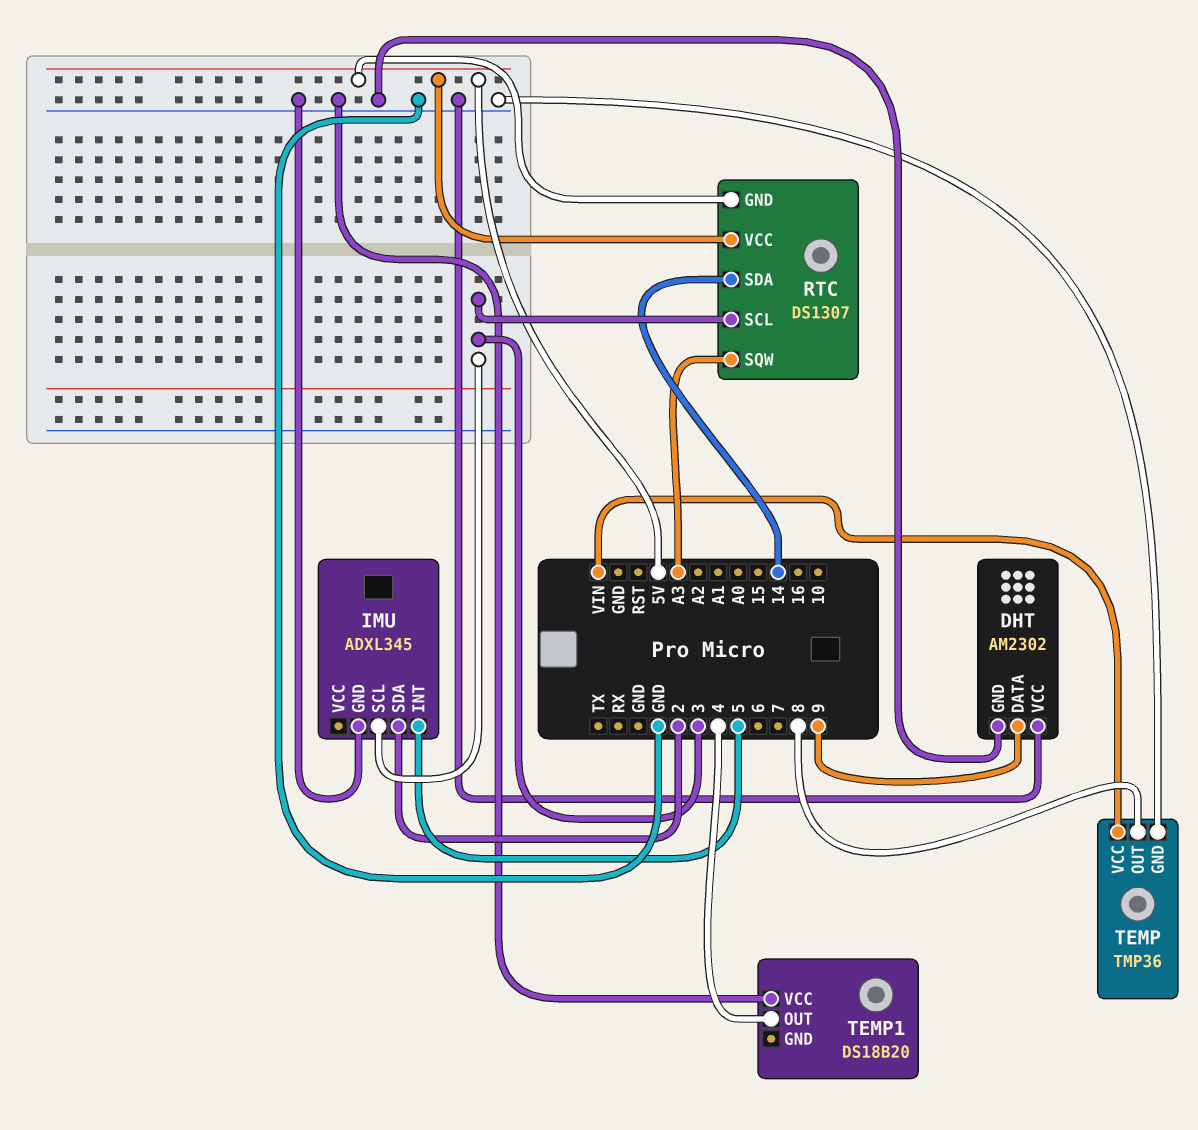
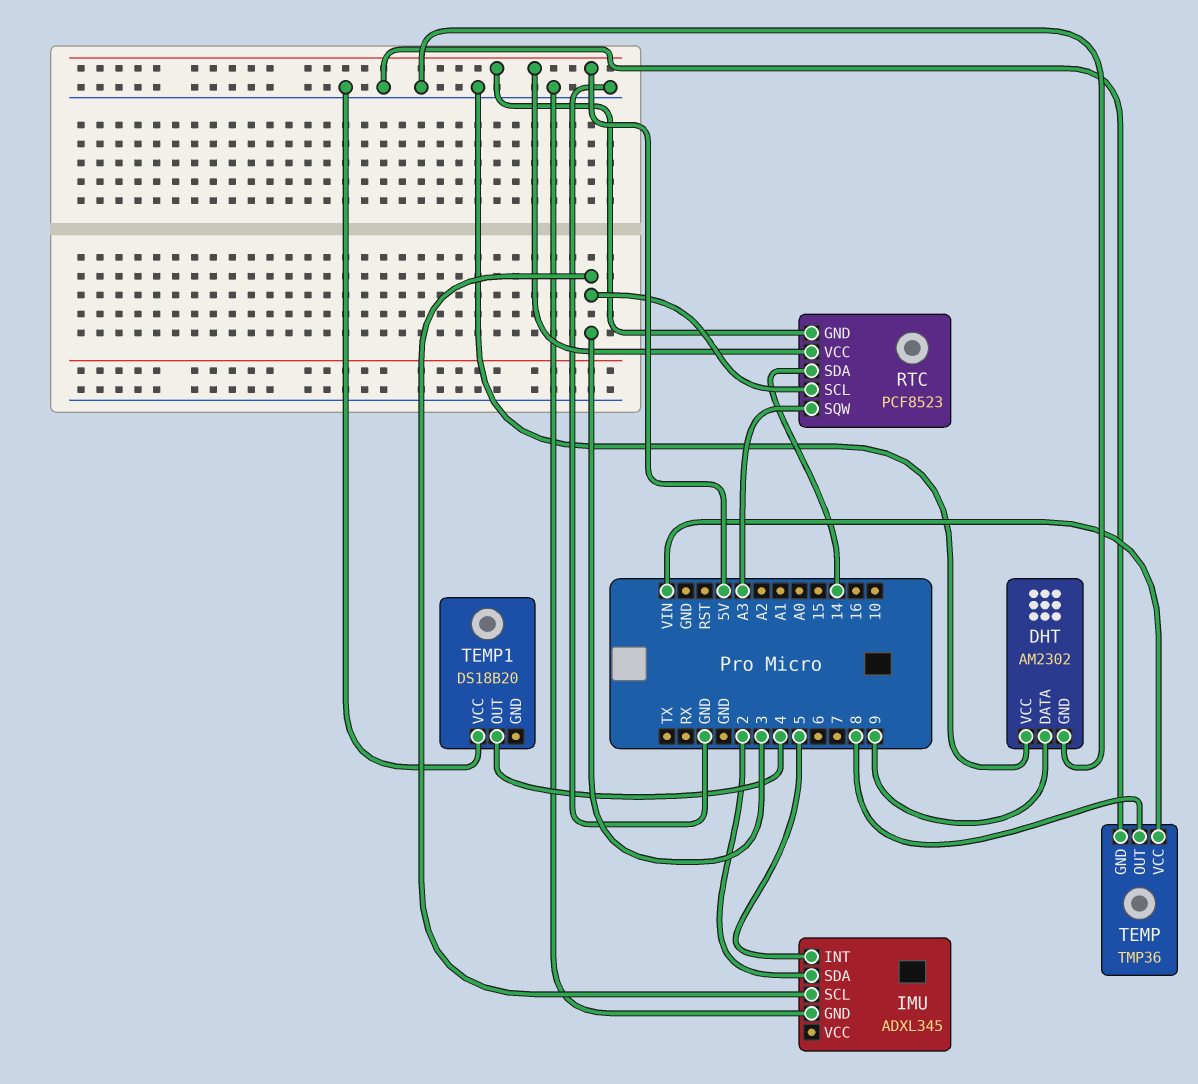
RTC: DS1307 -> PCF8523

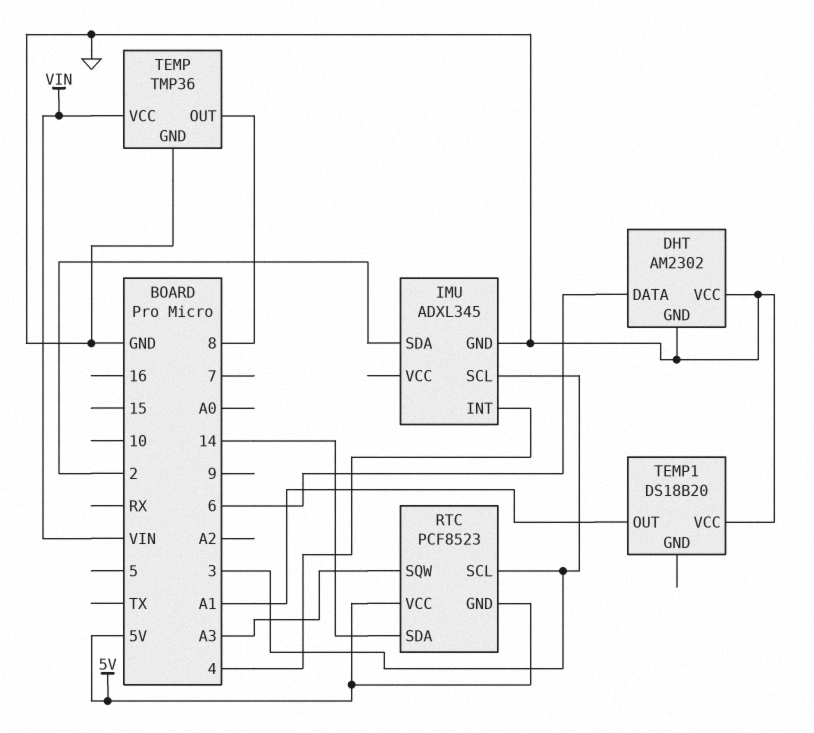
DHT pin DATA: 9 -> 6
IMU pin INT: 5 -> 4
TEMP1 pin OUT: 4 -> A1

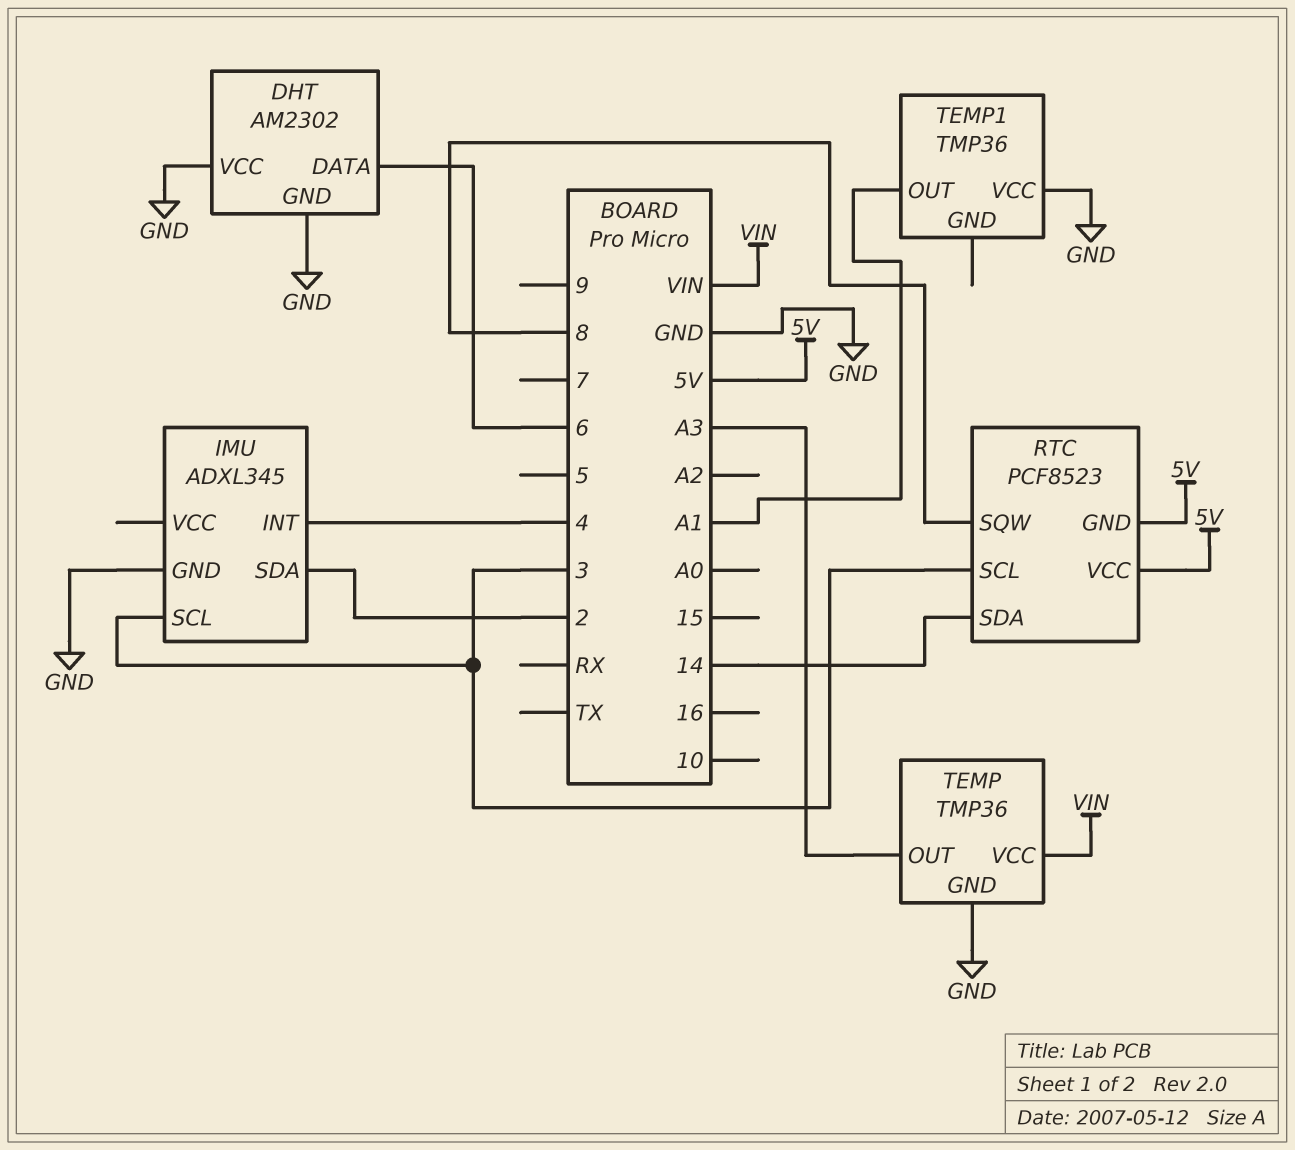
RTC pin SQW: A3 -> 8
TEMP pin OUT: 8 -> A3
TEMP1: DS18B20 -> TMP36

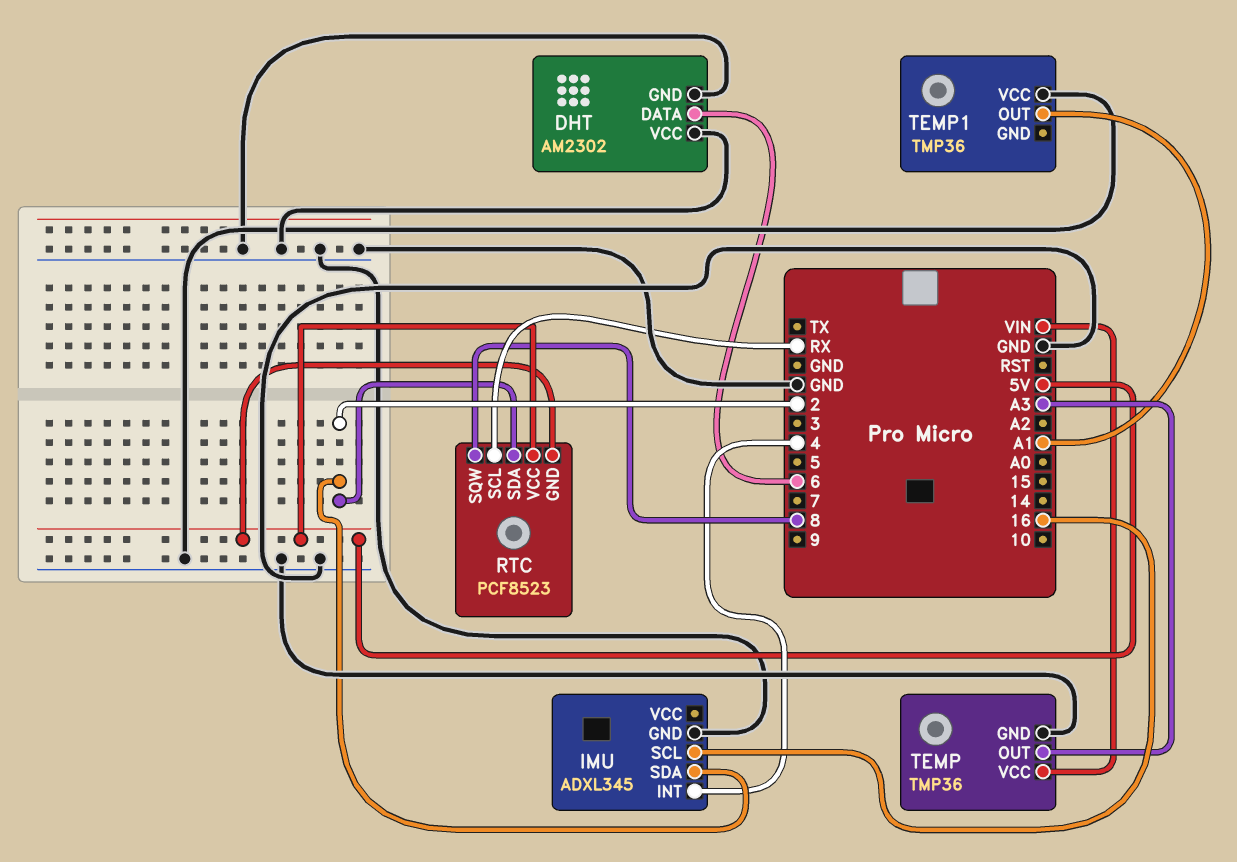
IMU pin SCL: 3 -> 16
RTC pin SCL: 3 -> RX
RTC pin SDA: 14 -> 2

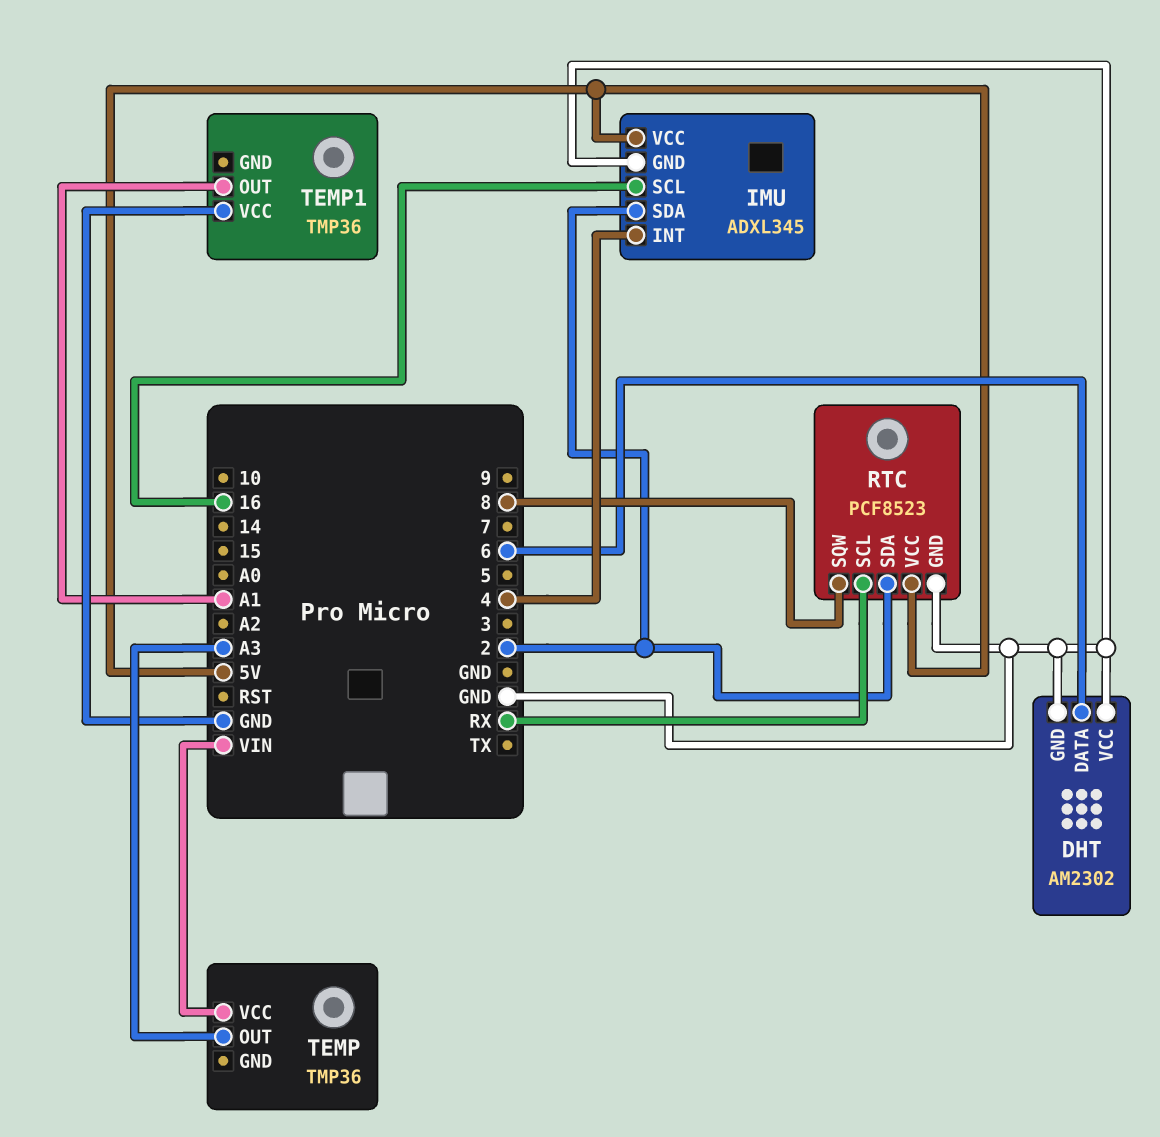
IMU pin VCC: none -> 5V
RTC pin GND: 5V -> GND
TEMP pin GND: GND -> none

